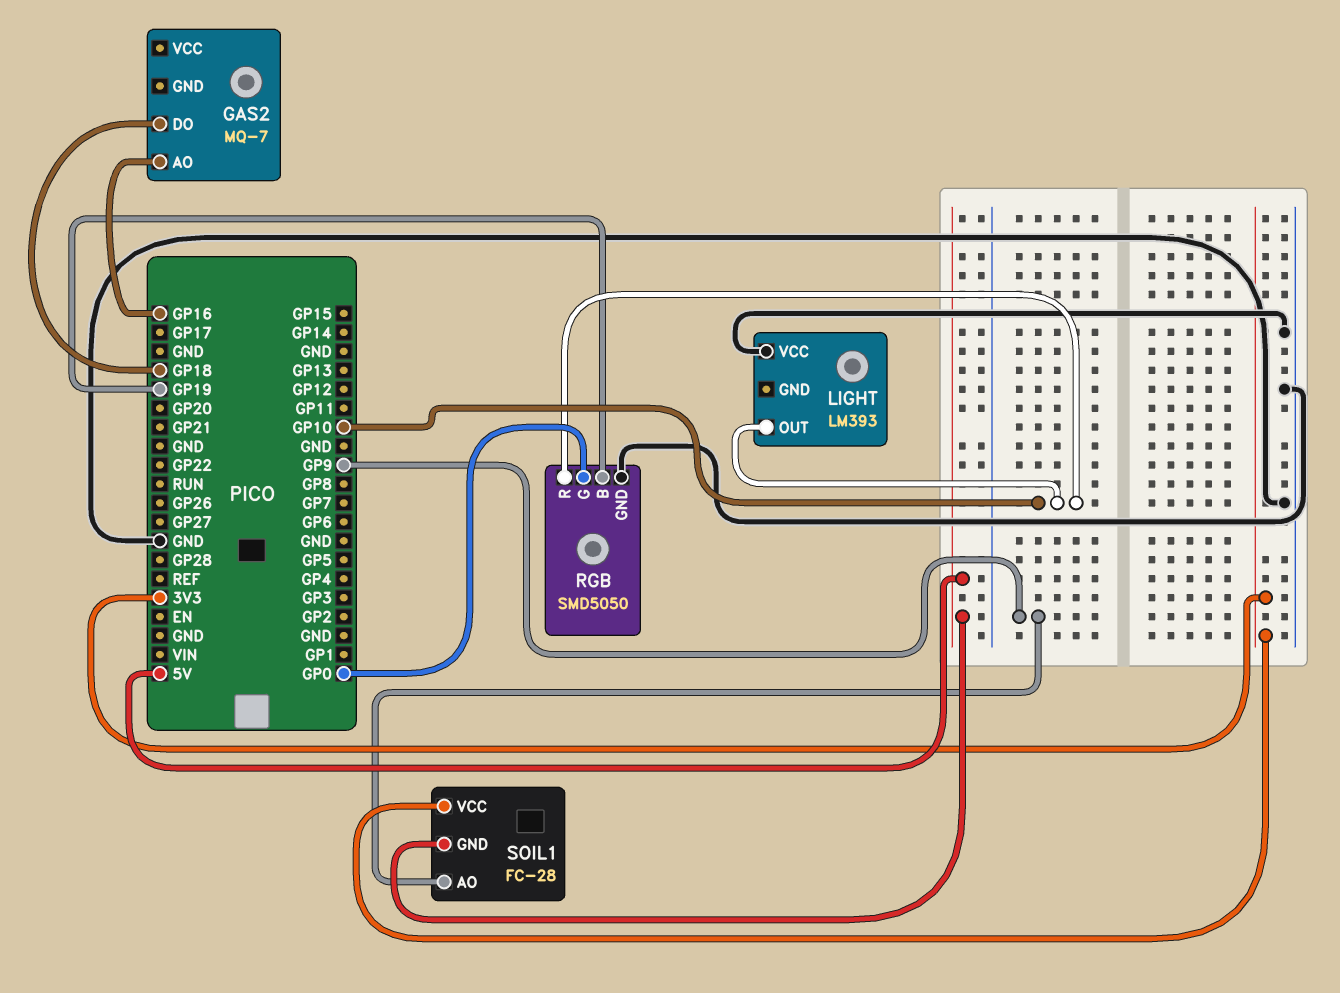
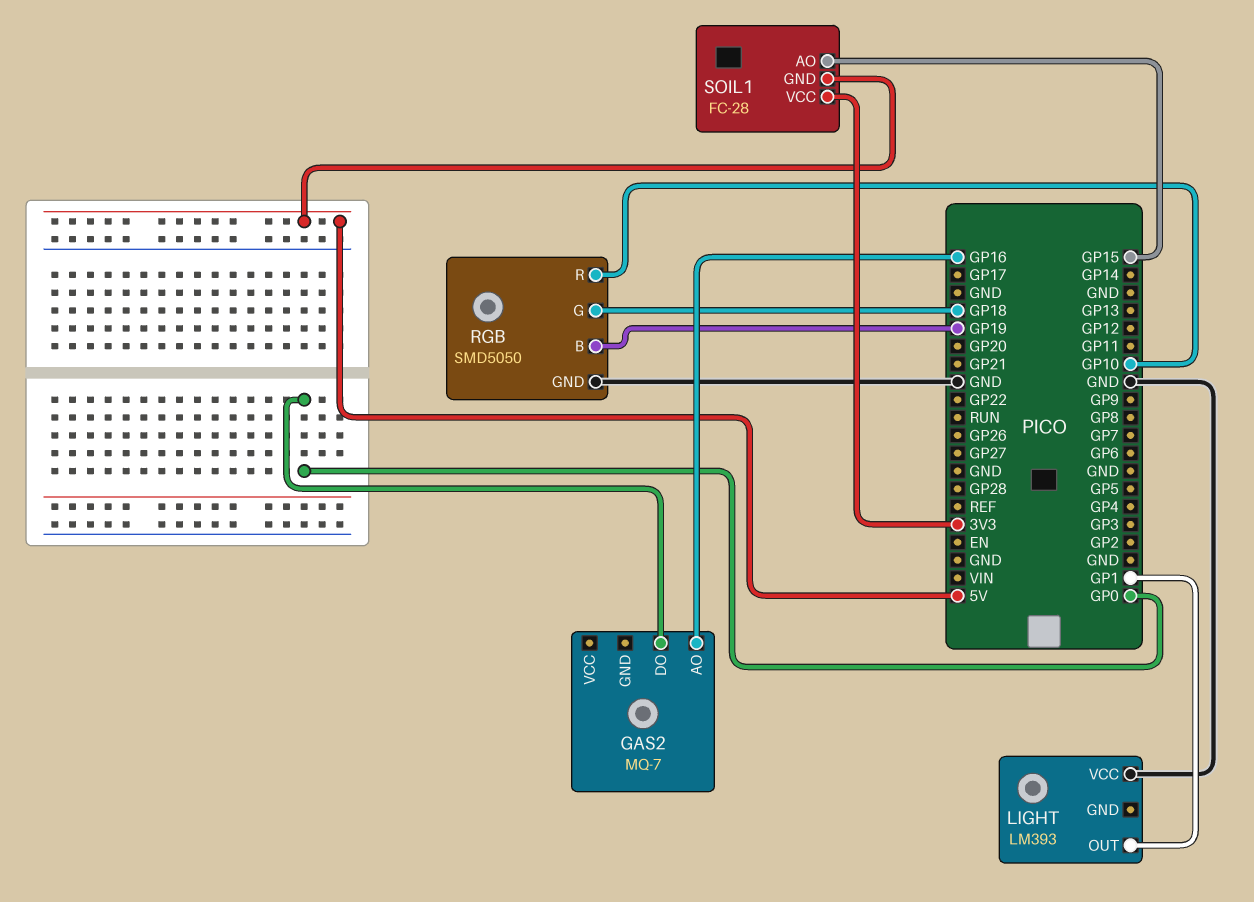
GAS2 pin DO: GP18 -> GP0
LIGHT pin OUT: GP10 -> GP1
RGB pin G: GP0 -> GP18
SOIL1 pin AO: GP9 -> GP15

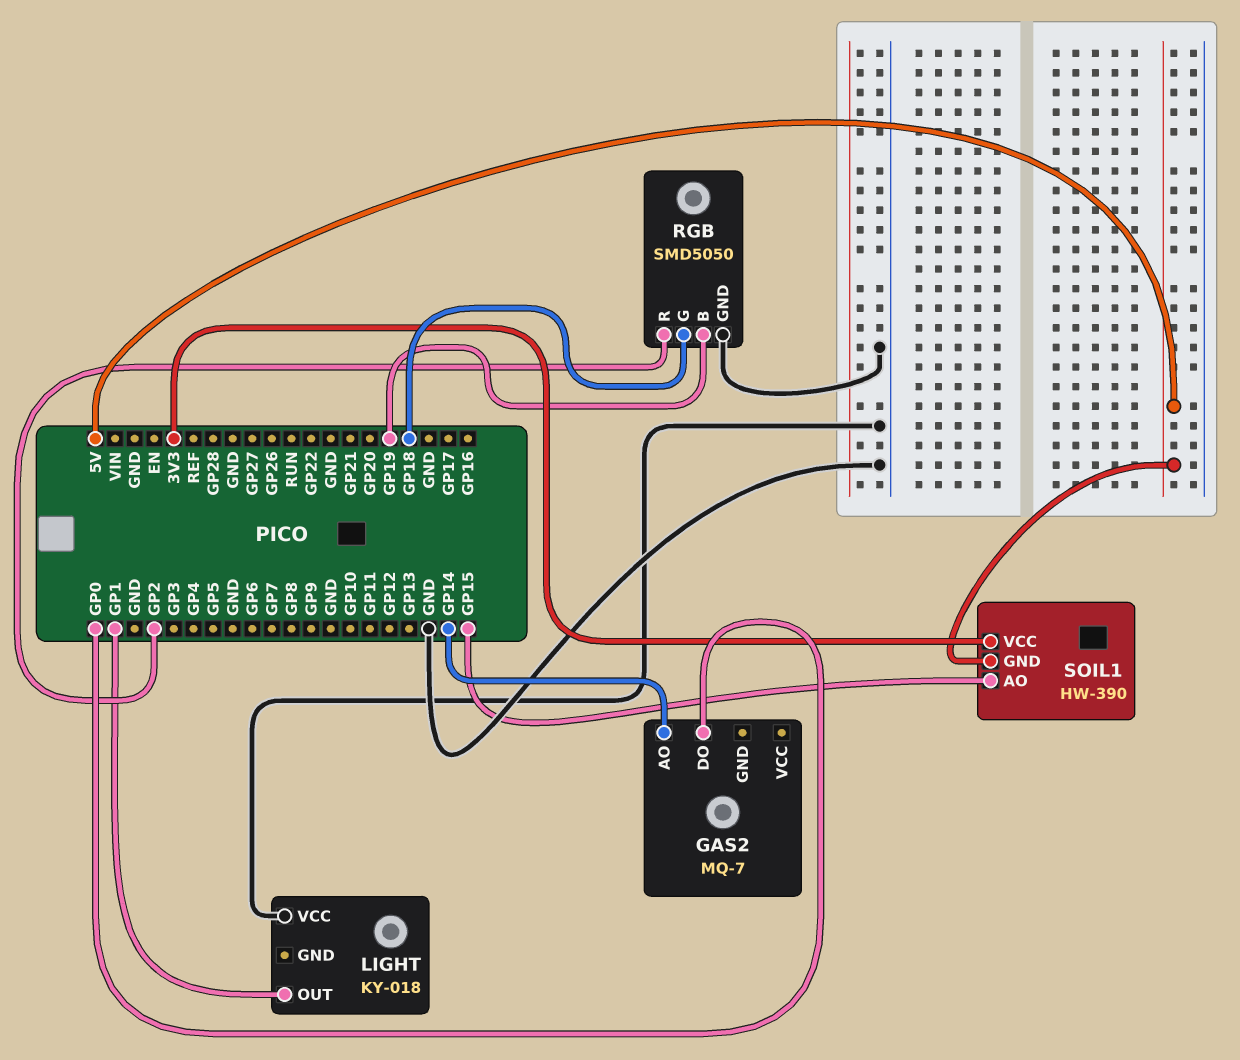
GAS2 pin AO: GP16 -> GP14
LIGHT: LM393 -> KY-018
RGB pin R: GP10 -> GP2
SOIL1: FC-28 -> HW-390

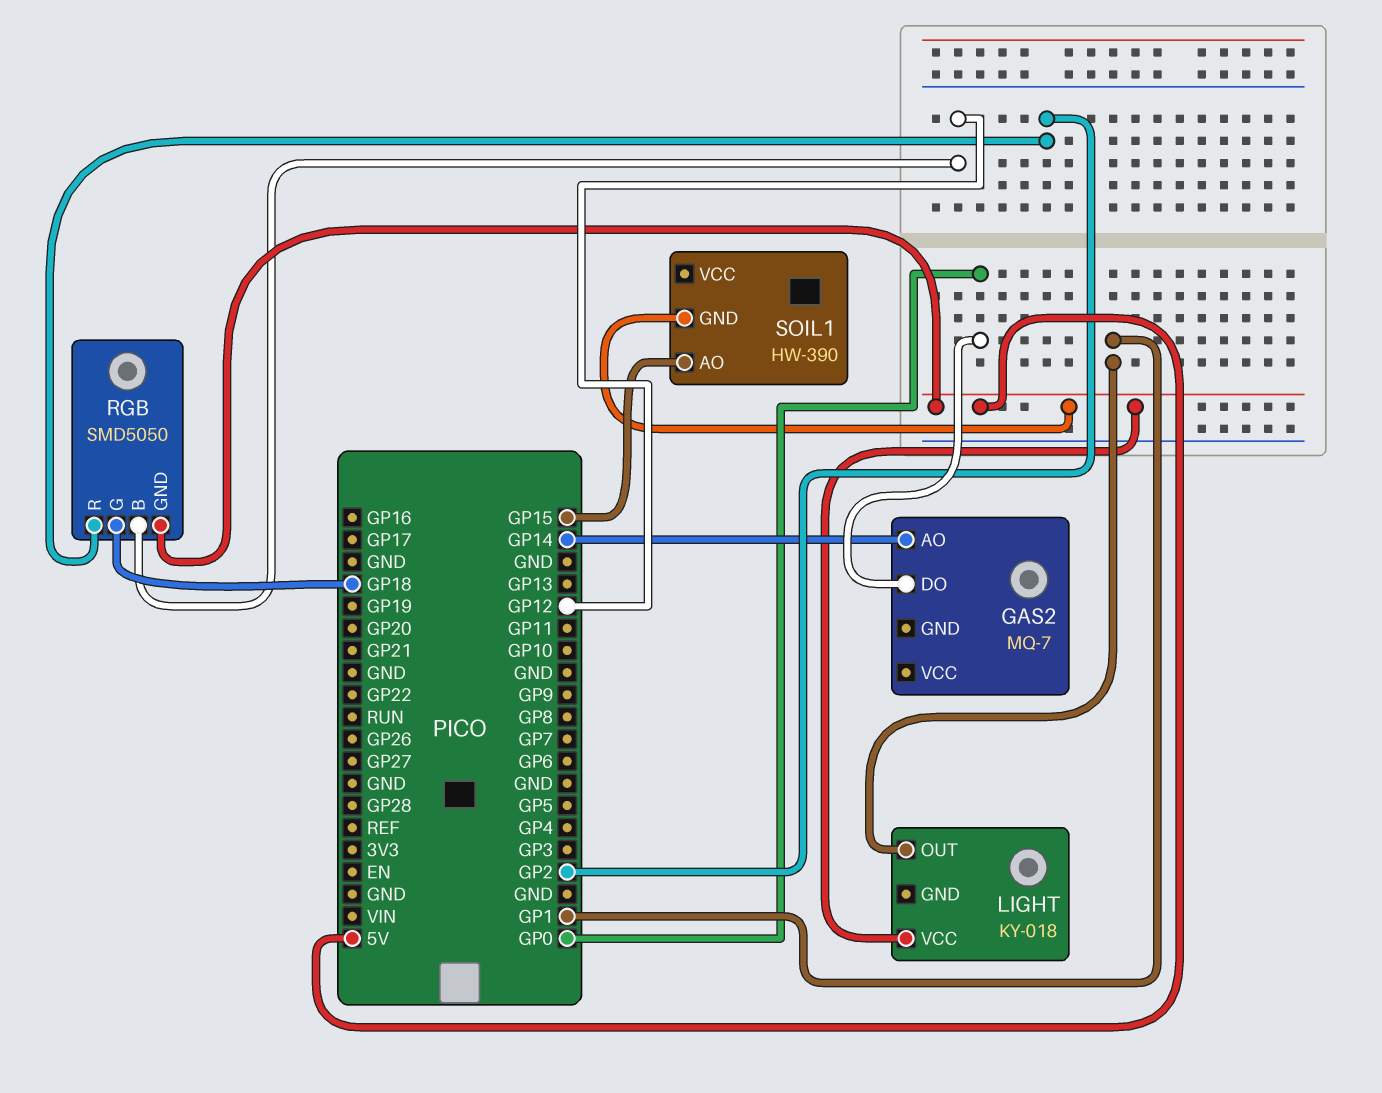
LIGHT pin VCC: GND -> 5V
RGB pin B: GP19 -> GP12
RGB pin GND: GND -> 5V
SOIL1 pin VCC: 3V3 -> none

